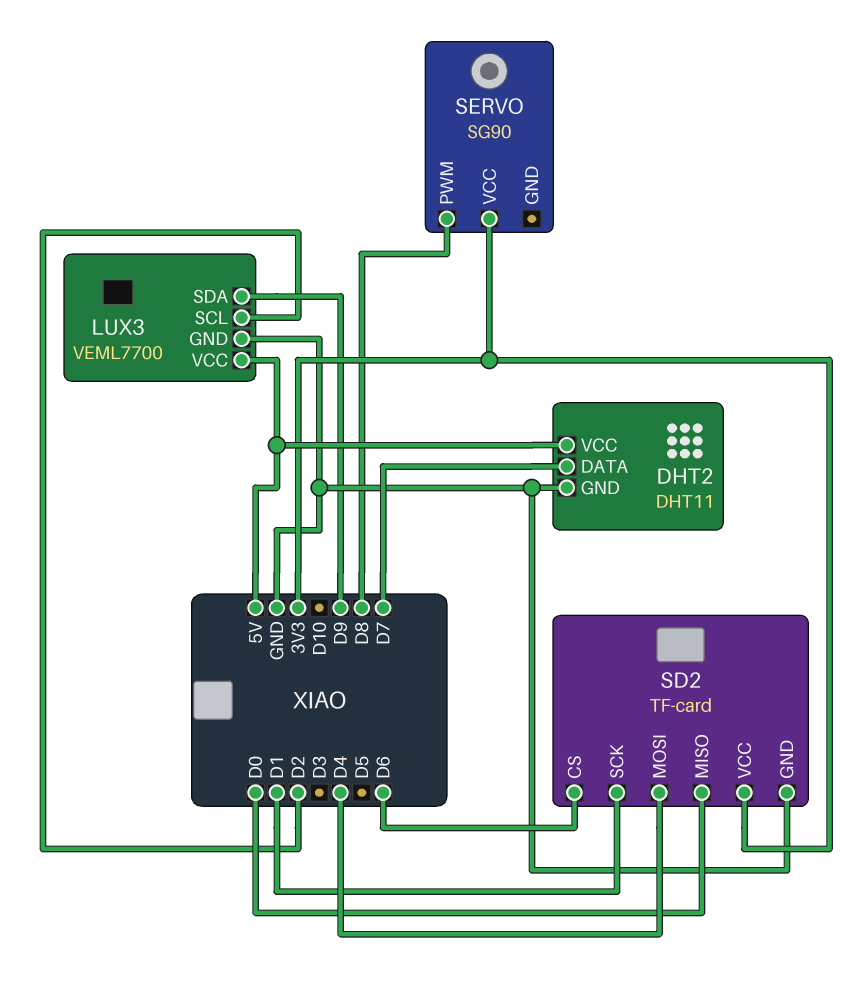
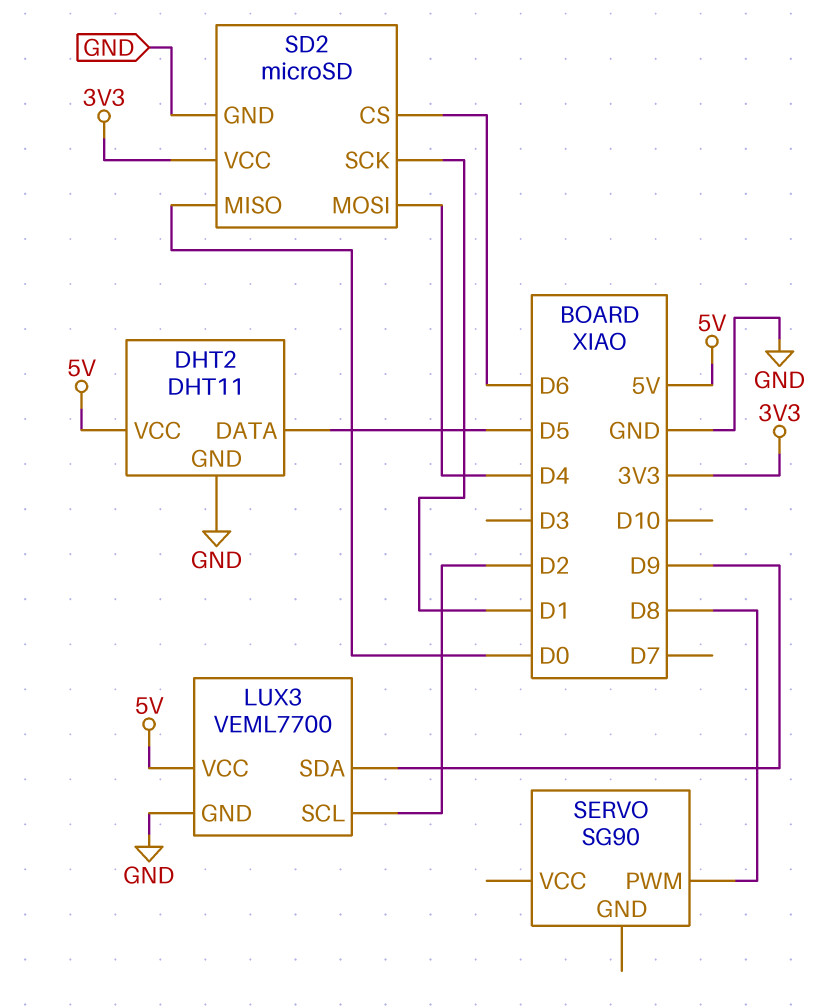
DHT2 pin DATA: D7 -> D5
SD2: TF-card -> microSD
SERVO pin VCC: 3V3 -> none

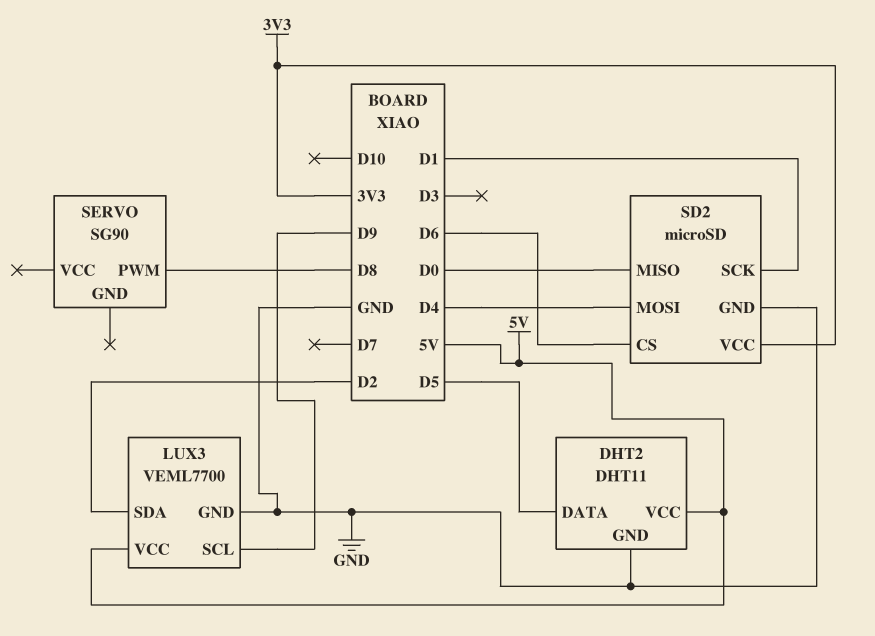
LUX3 pin SCL: D2 -> D9
LUX3 pin SDA: D9 -> D2

